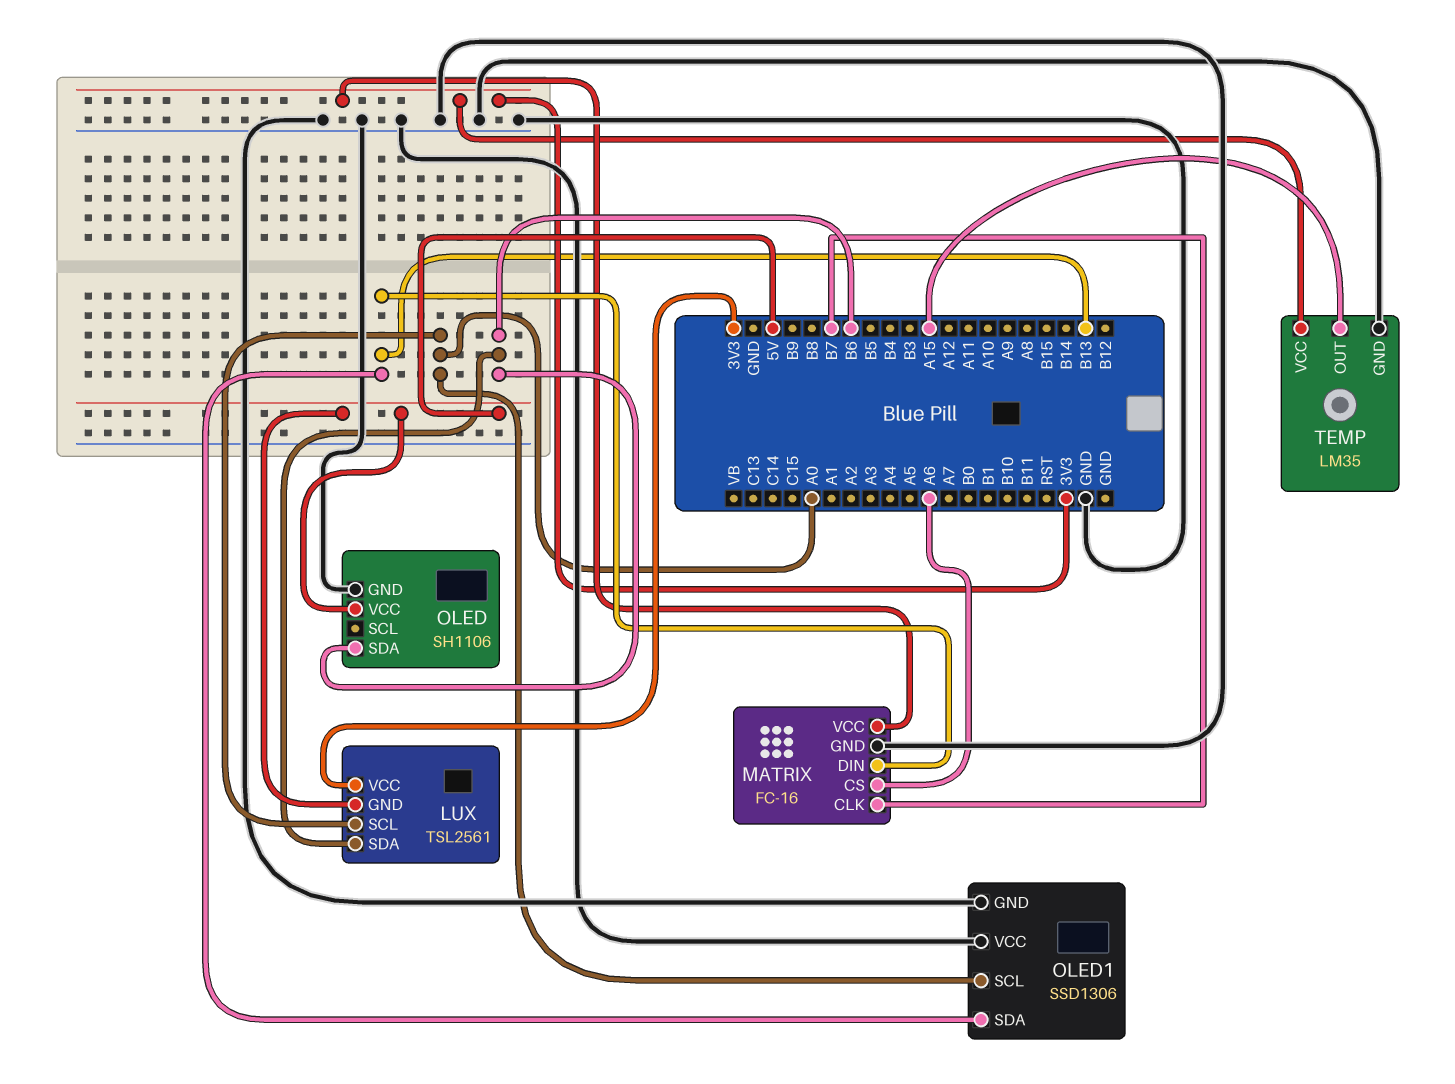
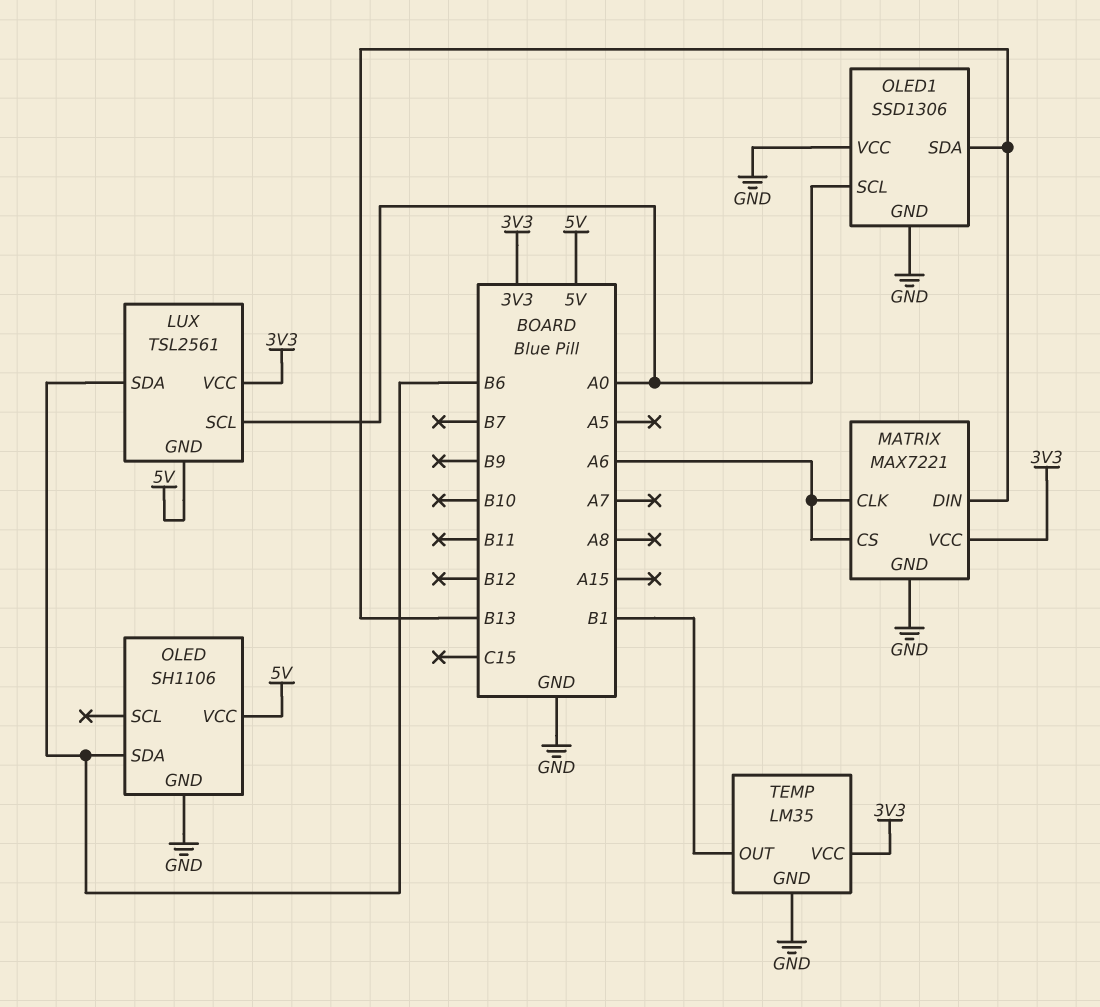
MATRIX: FC-16 -> MAX7221
MATRIX pin CLK: B7 -> A6
TEMP pin OUT: A15 -> B1

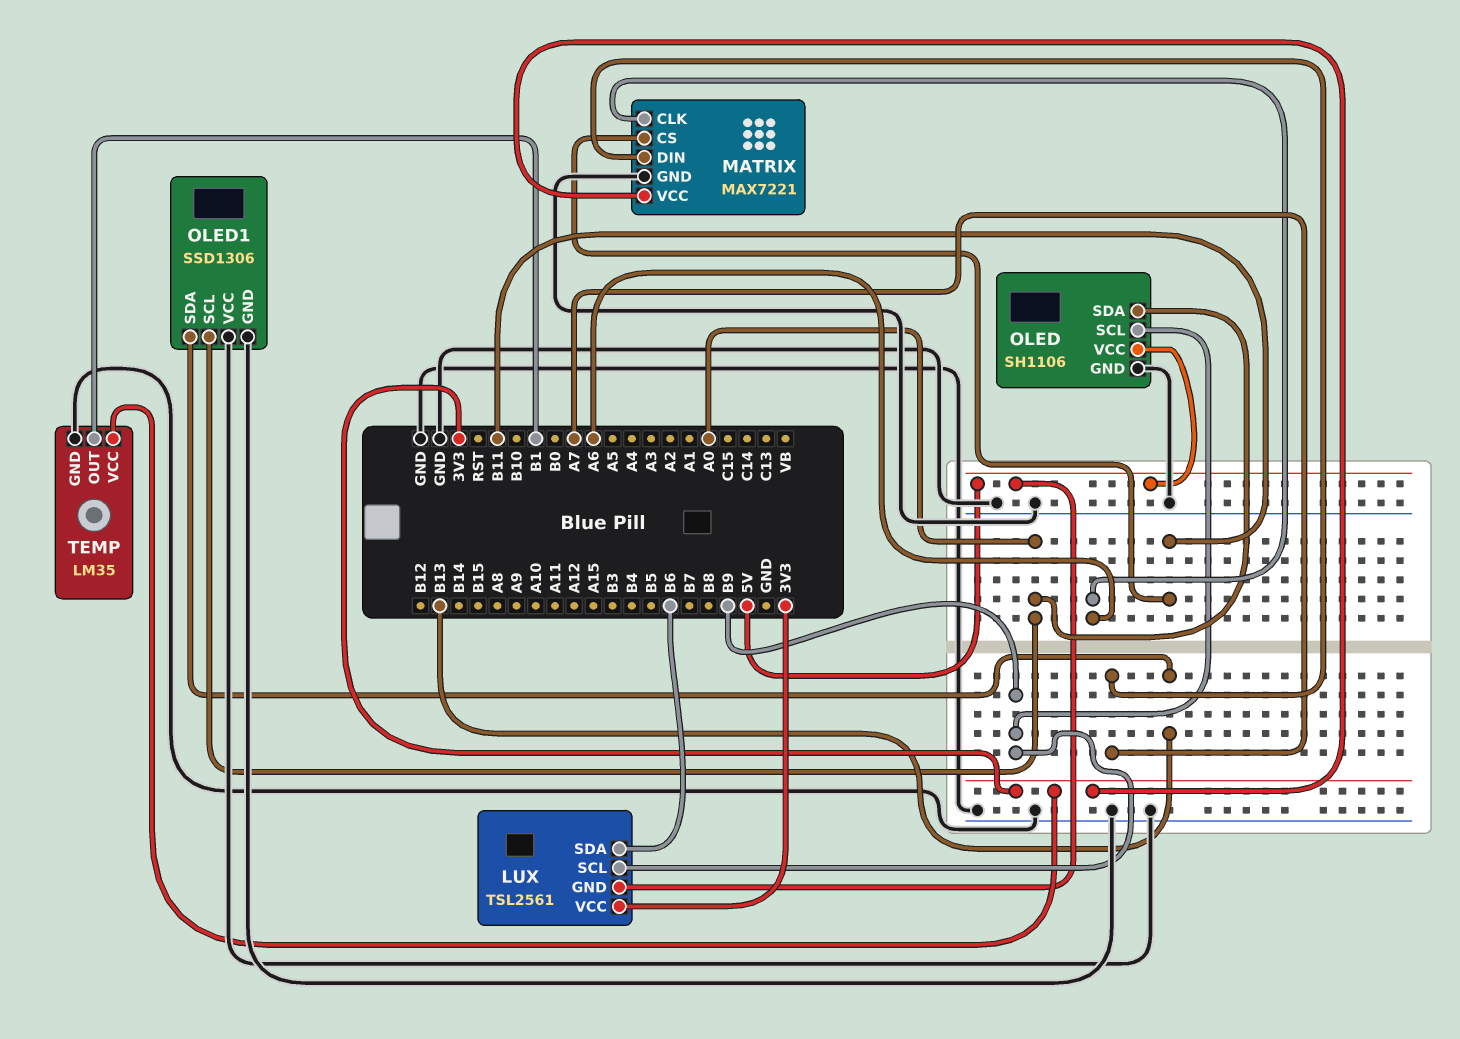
LUX pin SCL: A0 -> B9
MATRIX pin CS: A6 -> B11
MATRIX pin DIN: B13 -> A7
OLED pin SCL: none -> B9
OLED pin SDA: B6 -> A0

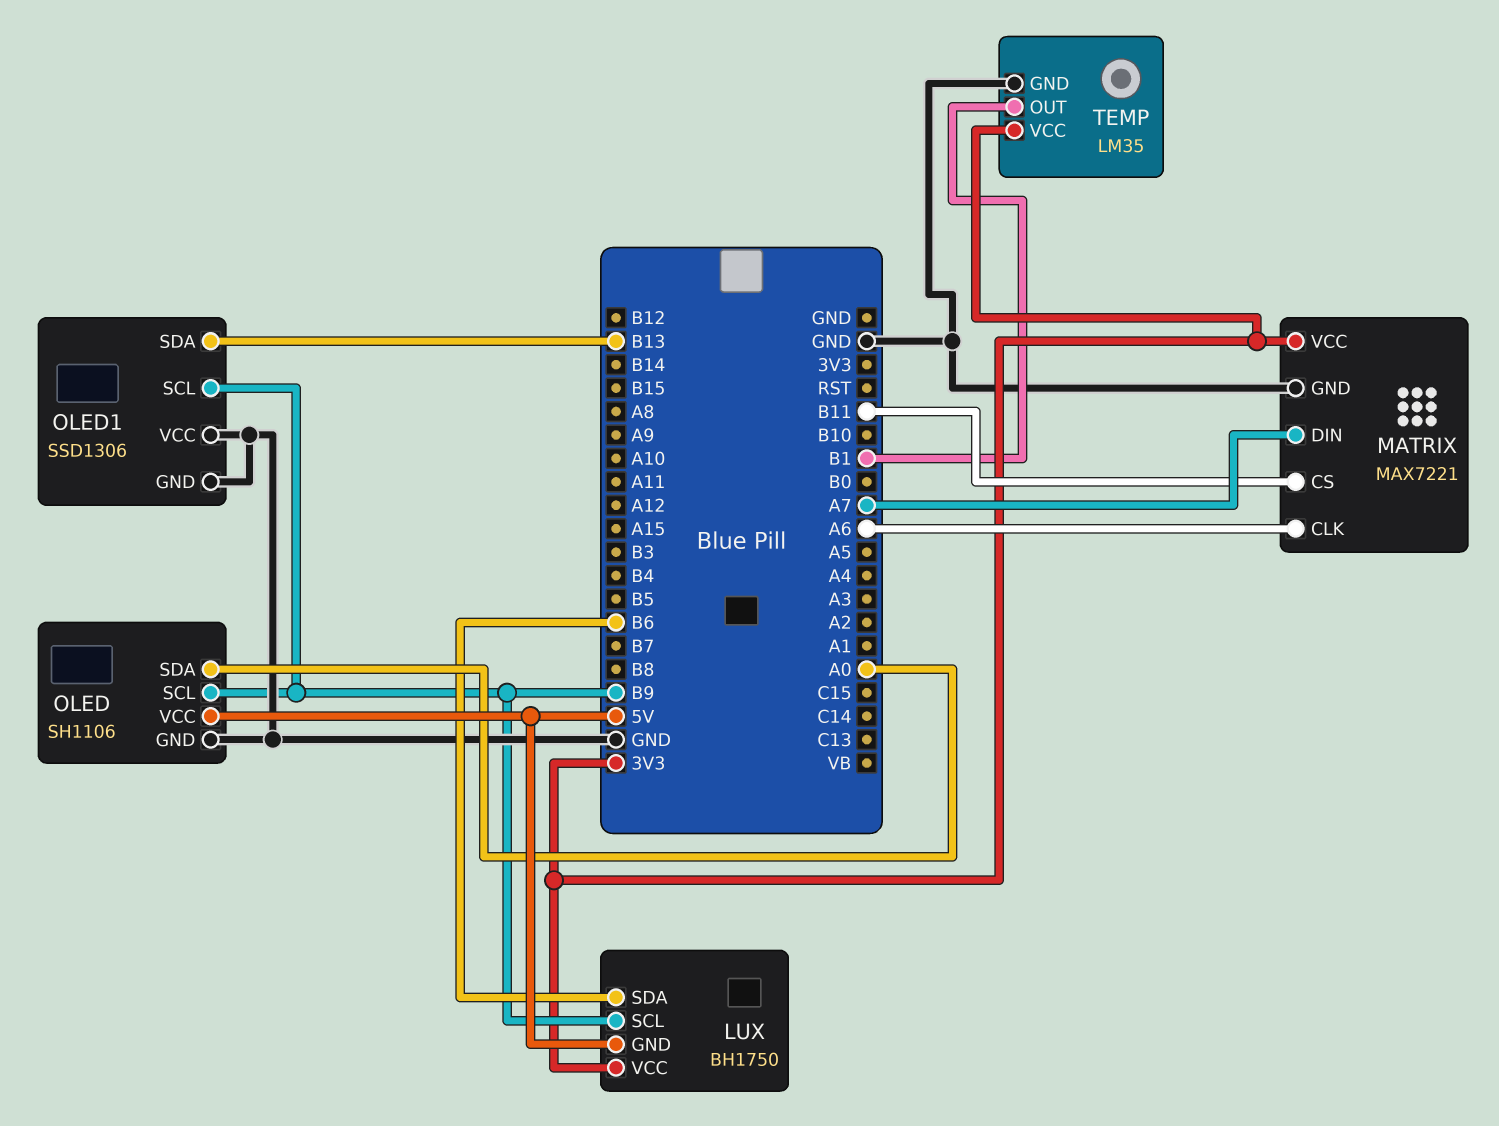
LUX: TSL2561 -> BH1750
OLED1 pin SCL: A0 -> B9

